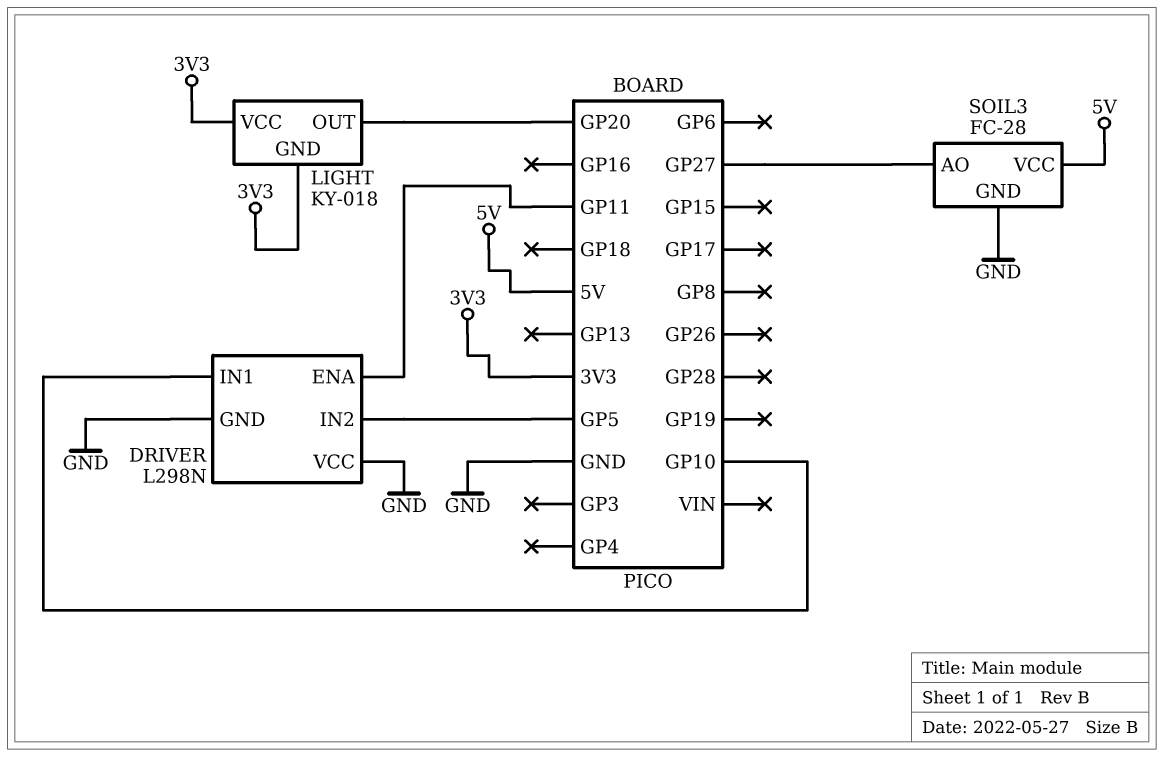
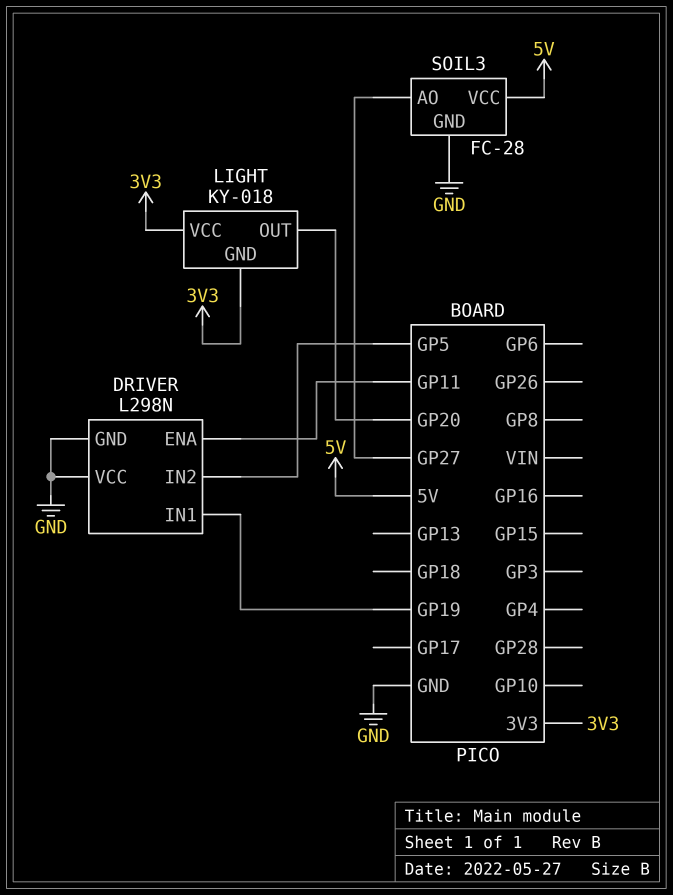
DRIVER pin IN1: GP10 -> GP19

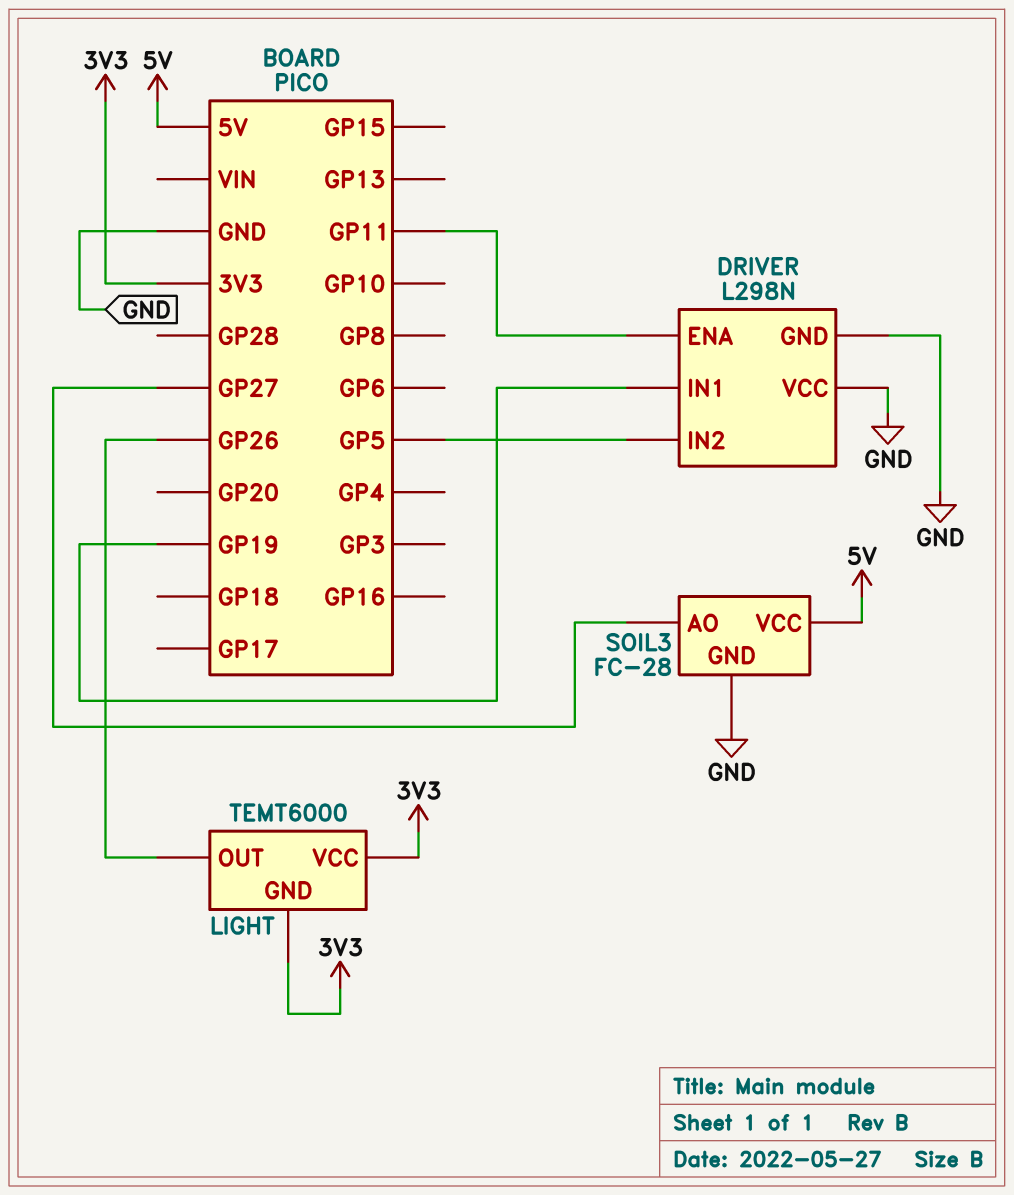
LIGHT: KY-018 -> TEMT6000
LIGHT pin OUT: GP20 -> GP26

